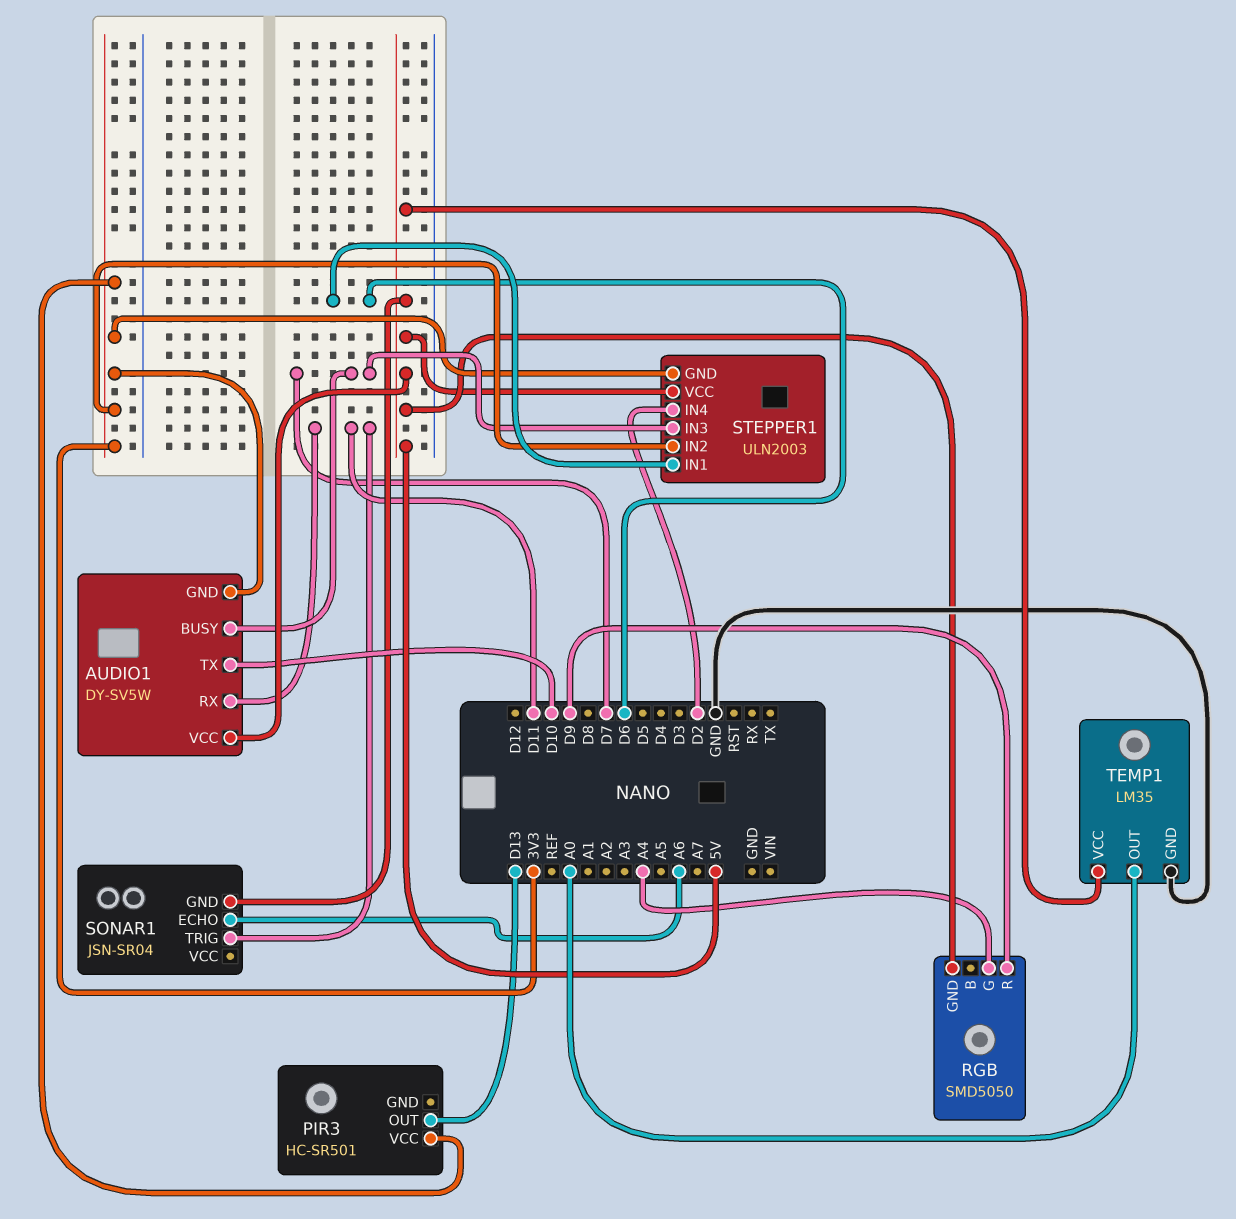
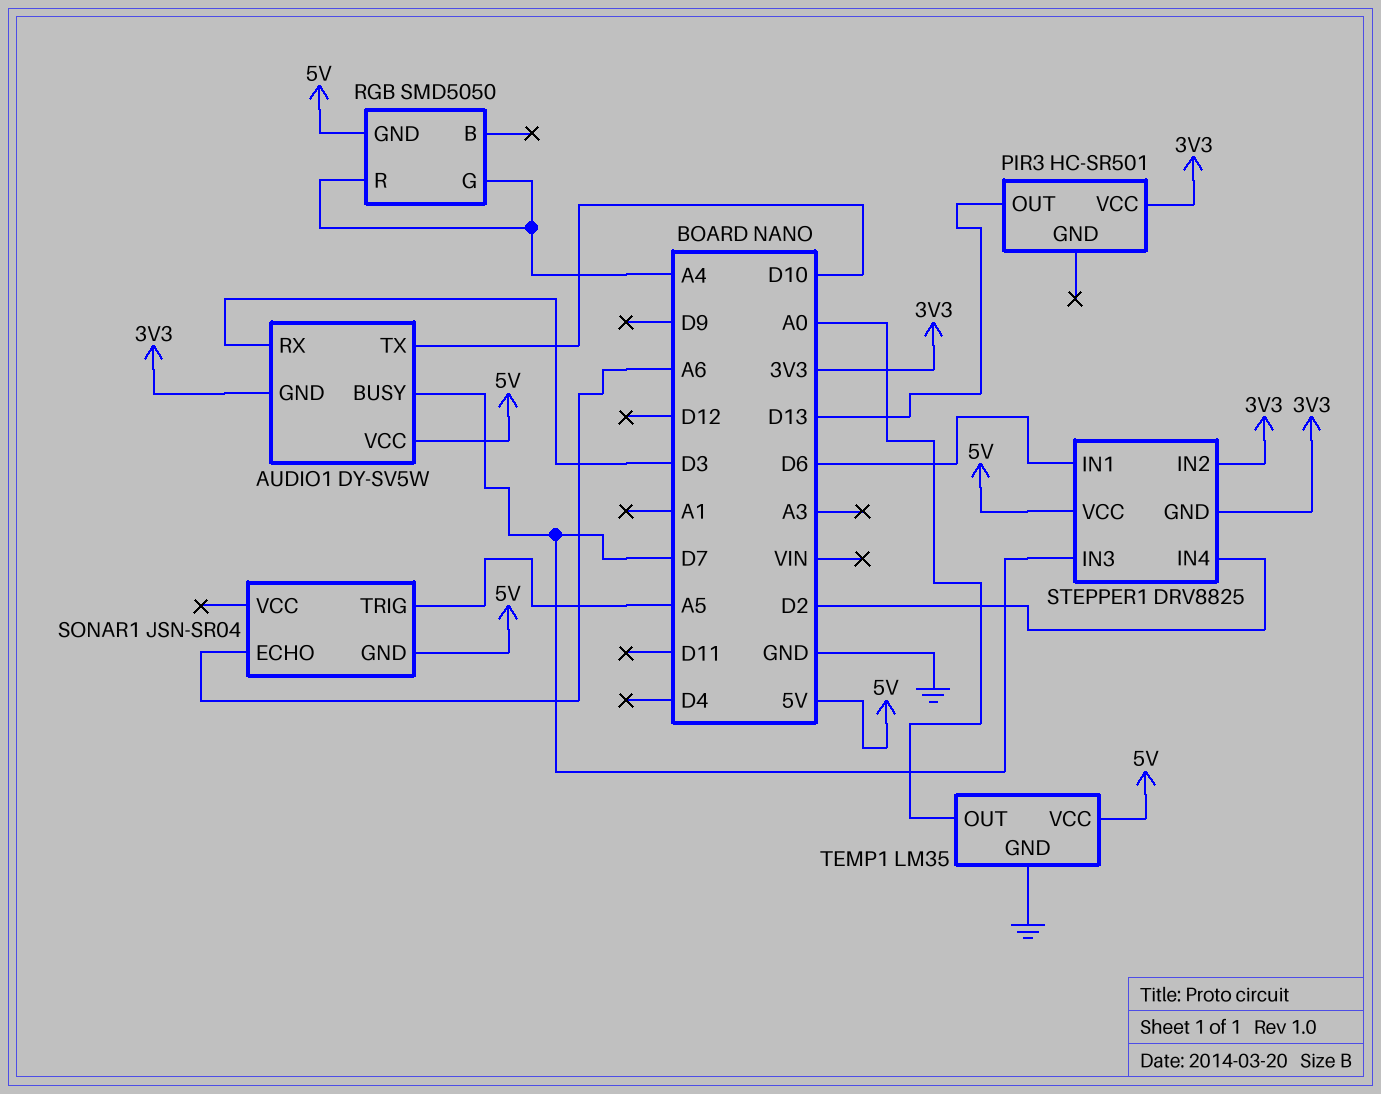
AUDIO1 pin RX: D11 -> D3
RGB pin R: D9 -> A4
SONAR1 pin TRIG: D11 -> A5
STEPPER1: ULN2003 -> DRV8825

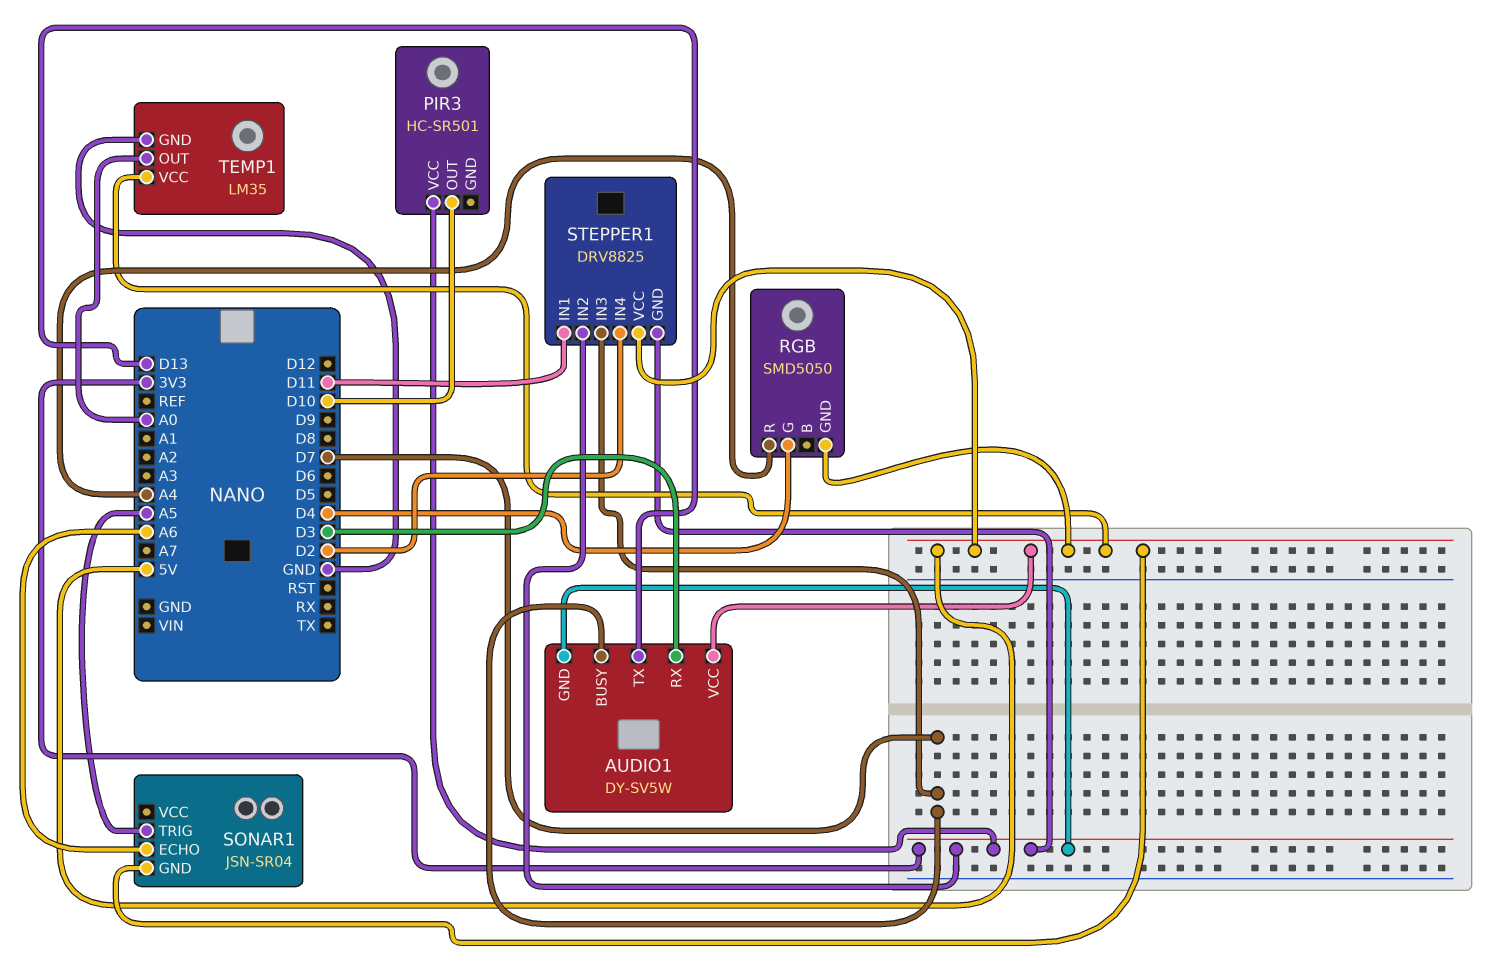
AUDIO1 pin TX: D10 -> D13
PIR3 pin OUT: D13 -> D10
RGB pin G: A4 -> D4
STEPPER1 pin IN1: D6 -> D11

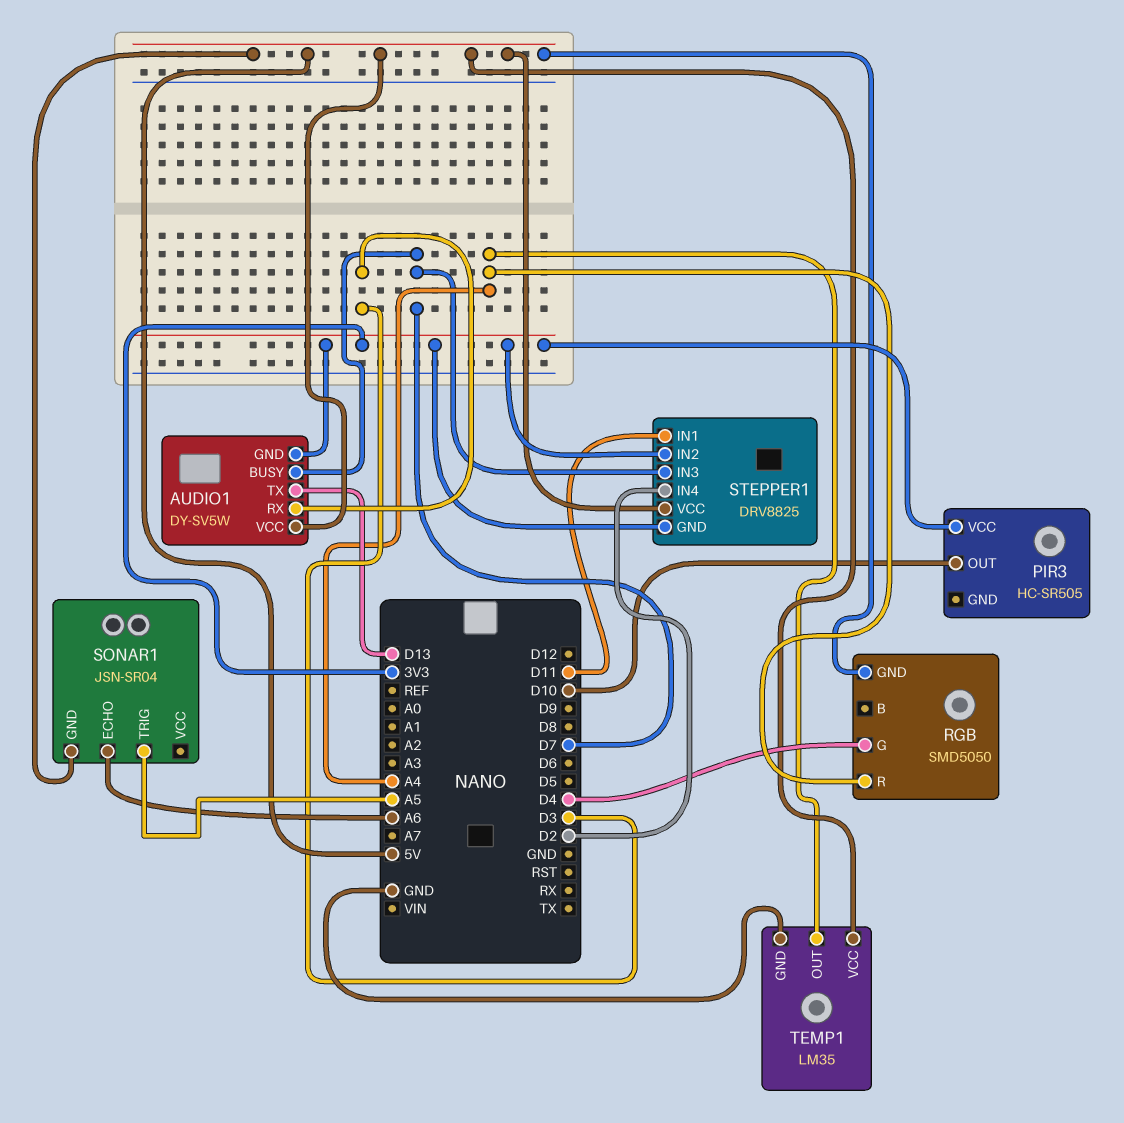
PIR3: HC-SR501 -> HC-SR505
TEMP1 pin OUT: A0 -> A4

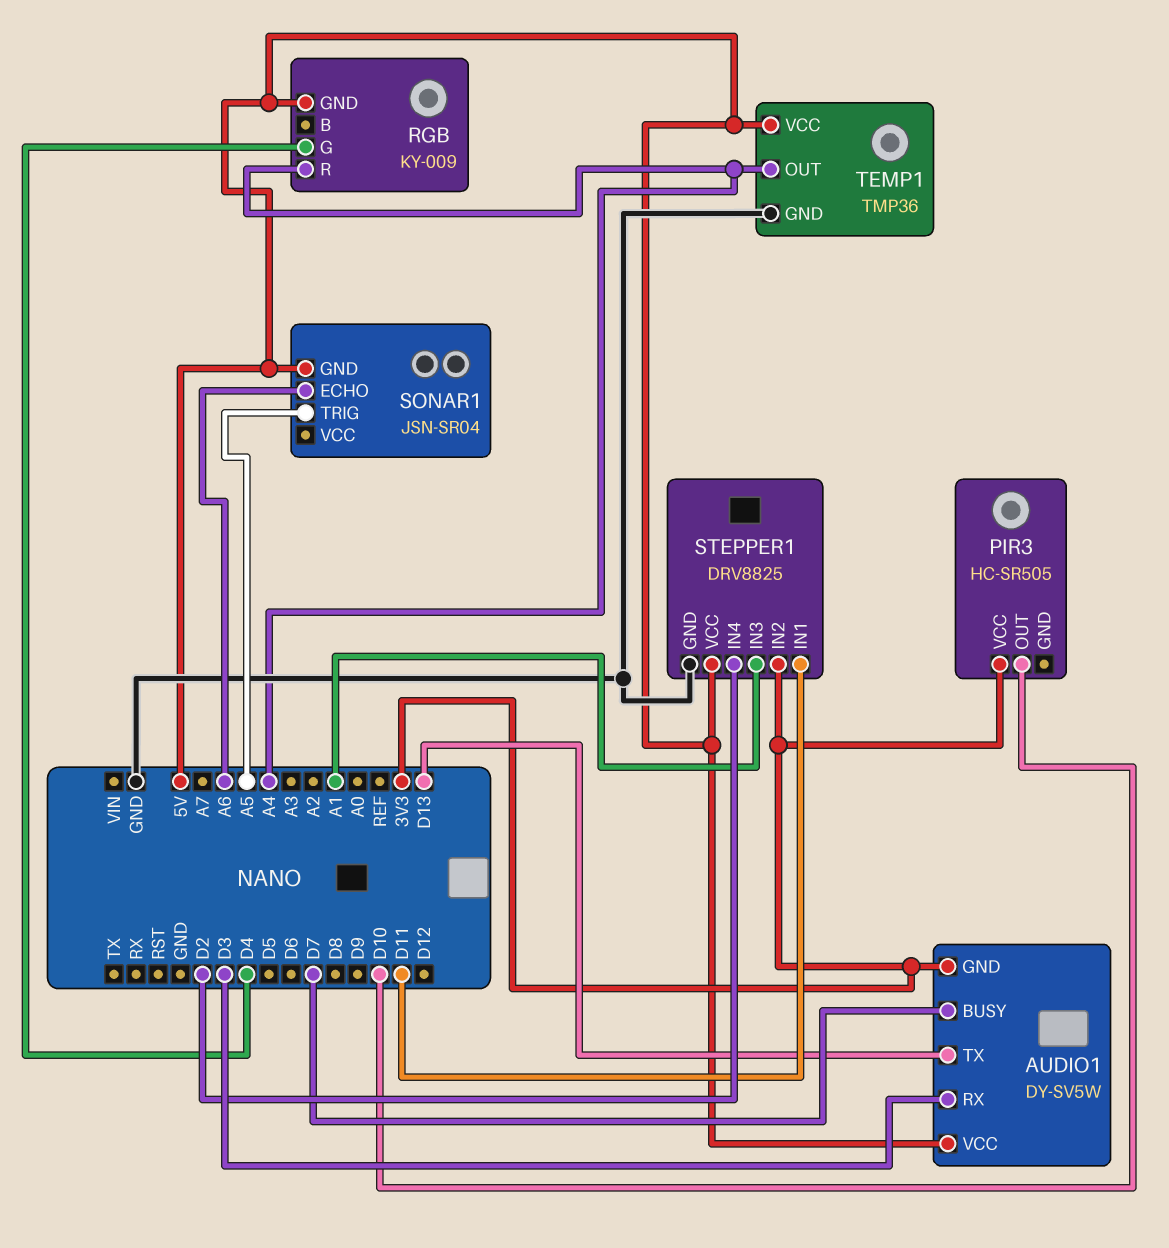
RGB: SMD5050 -> KY-009
STEPPER1 pin GND: 3V3 -> GND
STEPPER1 pin IN3: D7 -> A1
TEMP1: LM35 -> TMP36

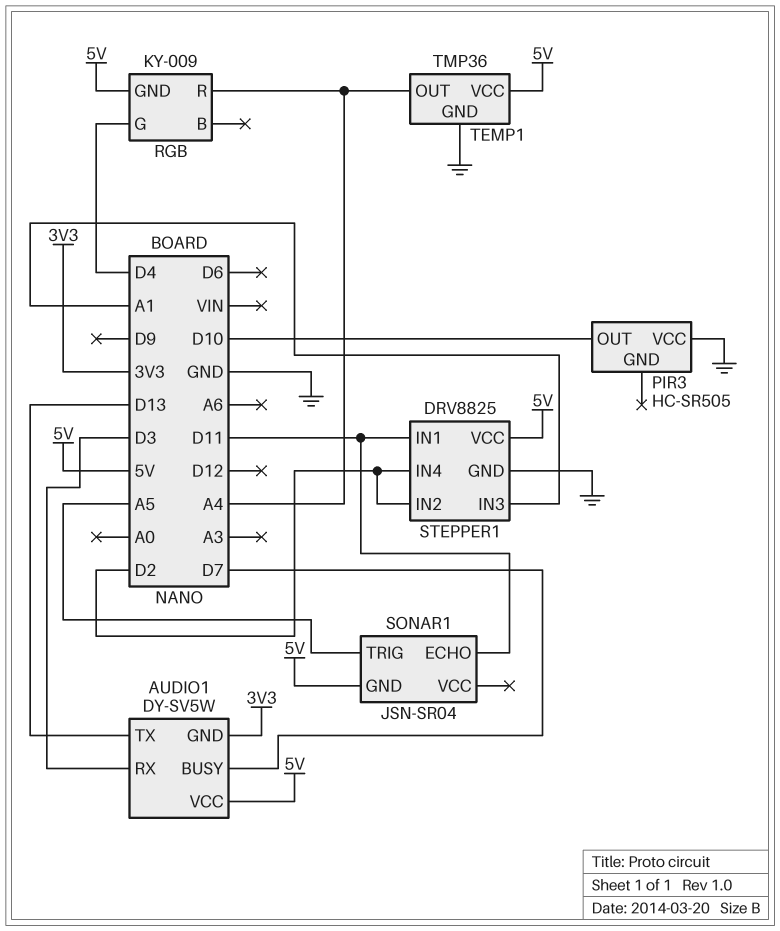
PIR3 pin VCC: 3V3 -> GND
SONAR1 pin ECHO: A6 -> D11
STEPPER1 pin IN2: 3V3 -> D2

